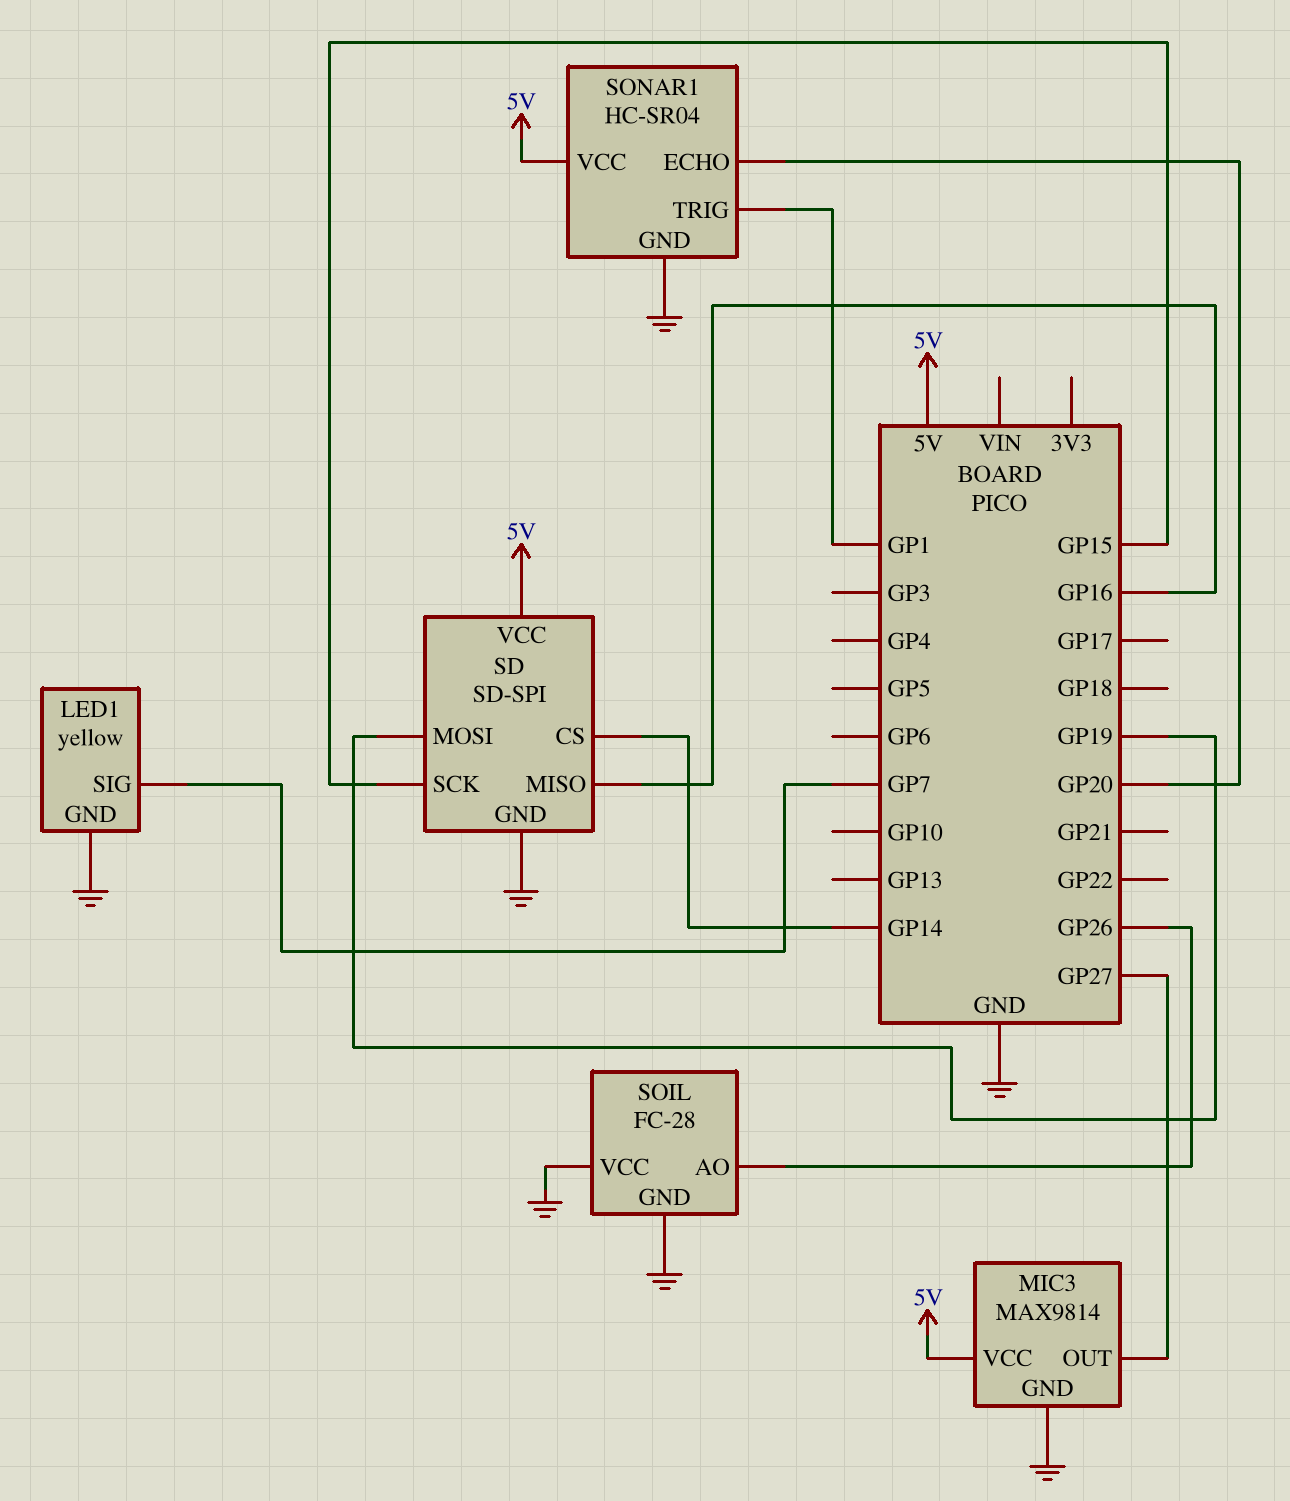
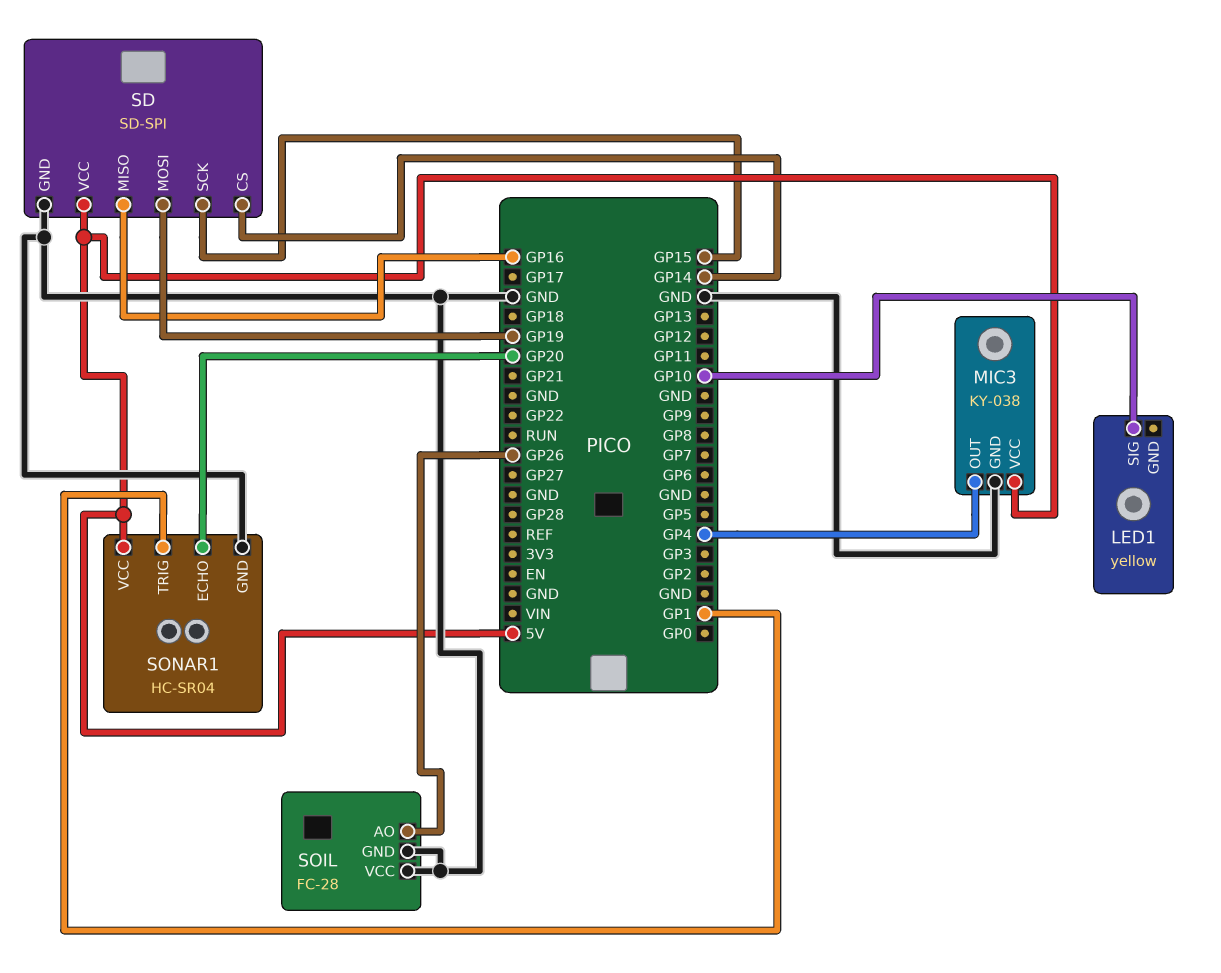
LED1 pin GND: GND -> none
LED1 pin SIG: GP7 -> GP10
MIC3: MAX9814 -> KY-038
MIC3 pin OUT: GP27 -> GP4

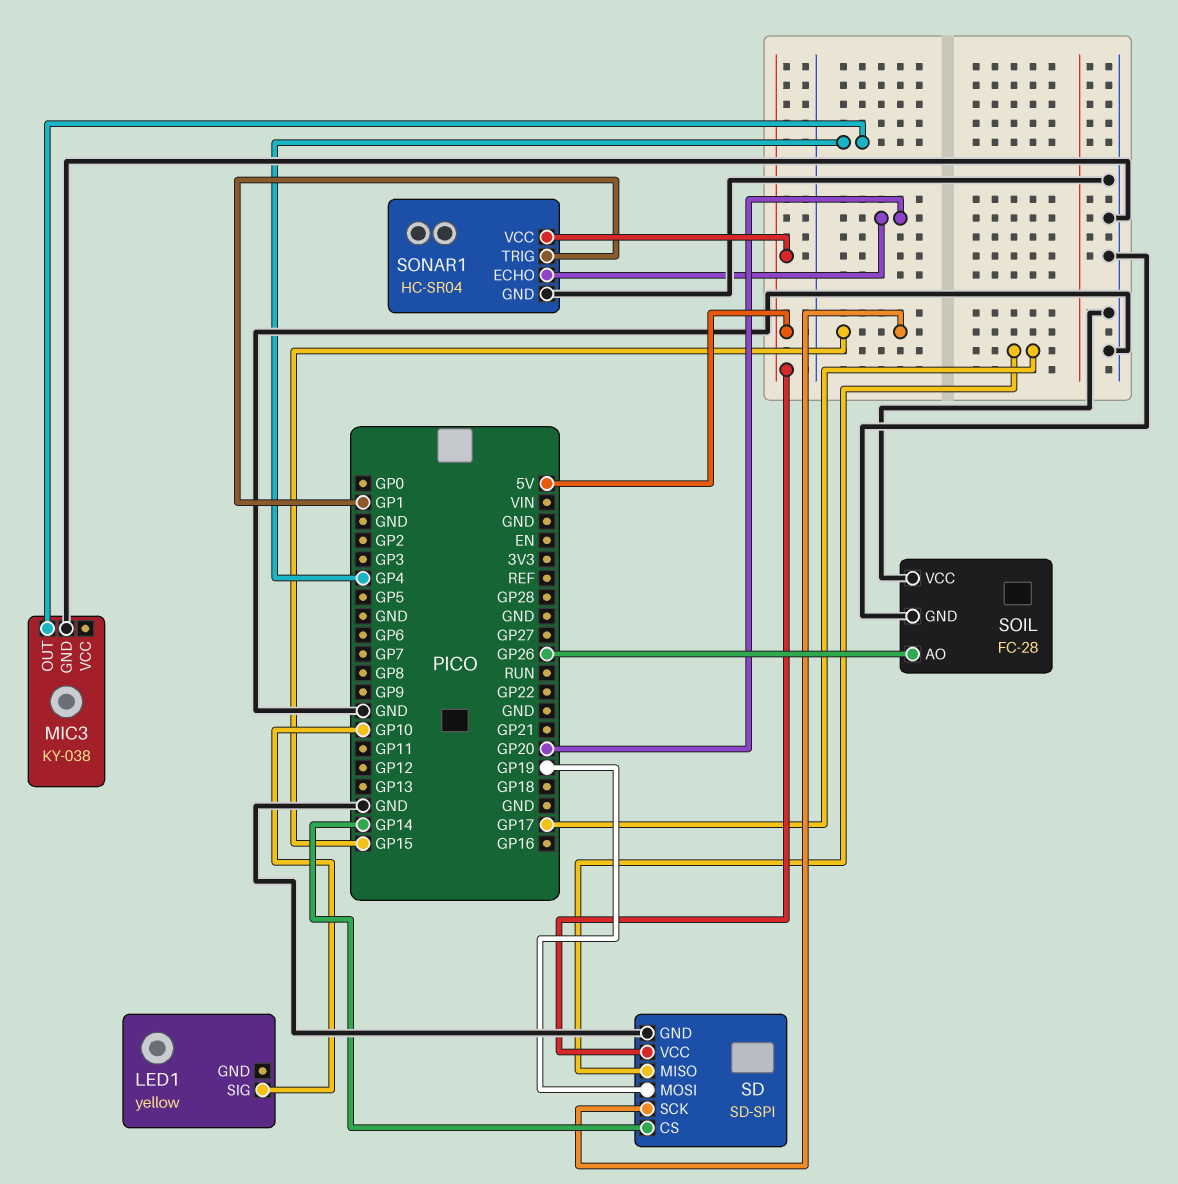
MIC3 pin VCC: 5V -> none
SD pin MISO: GP16 -> GP17

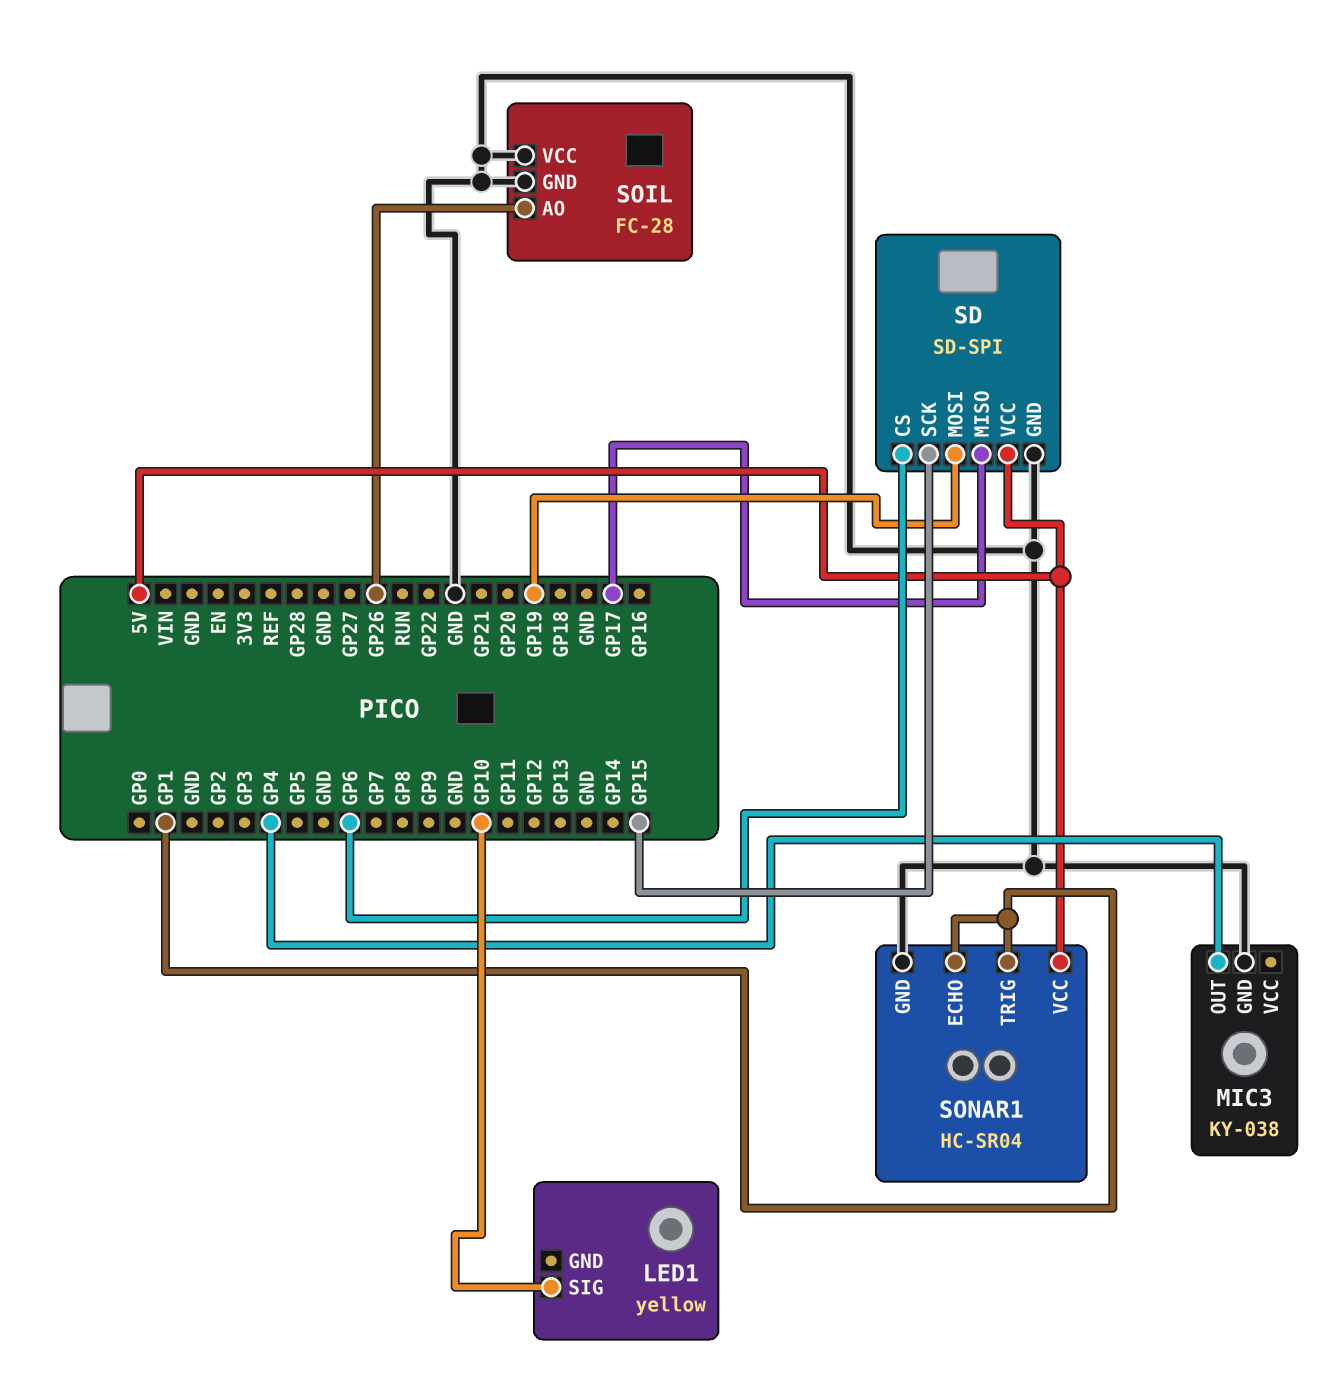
SD pin CS: GP14 -> GP6
SONAR1 pin ECHO: GP20 -> GP1

